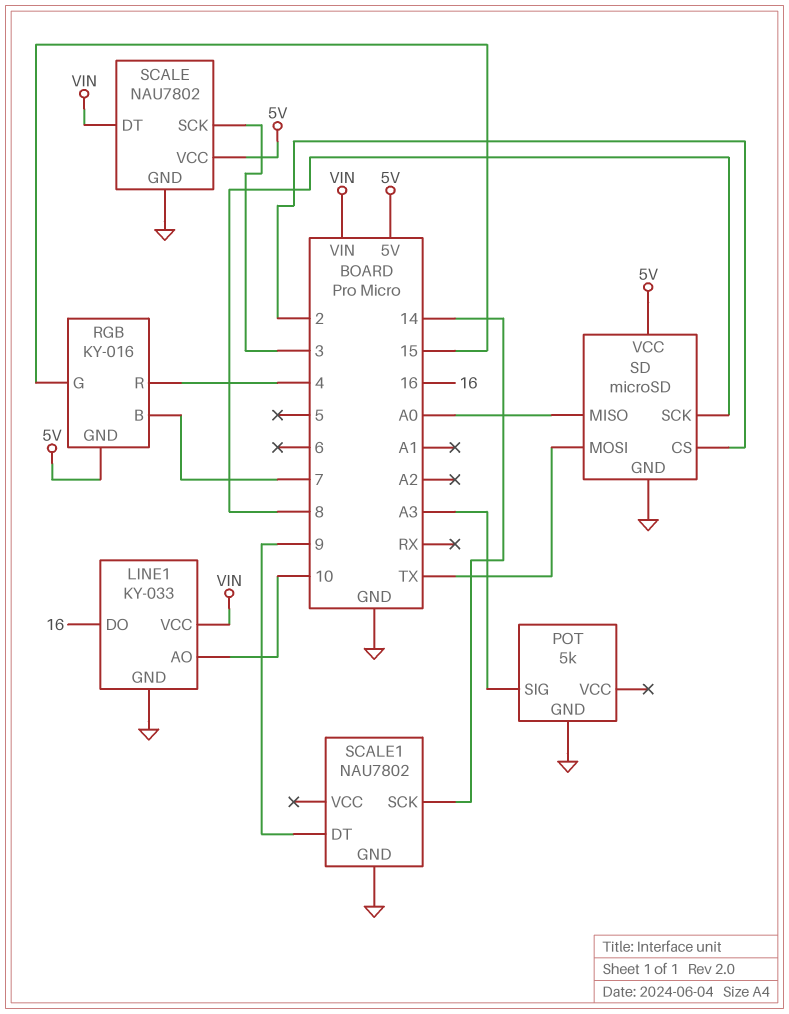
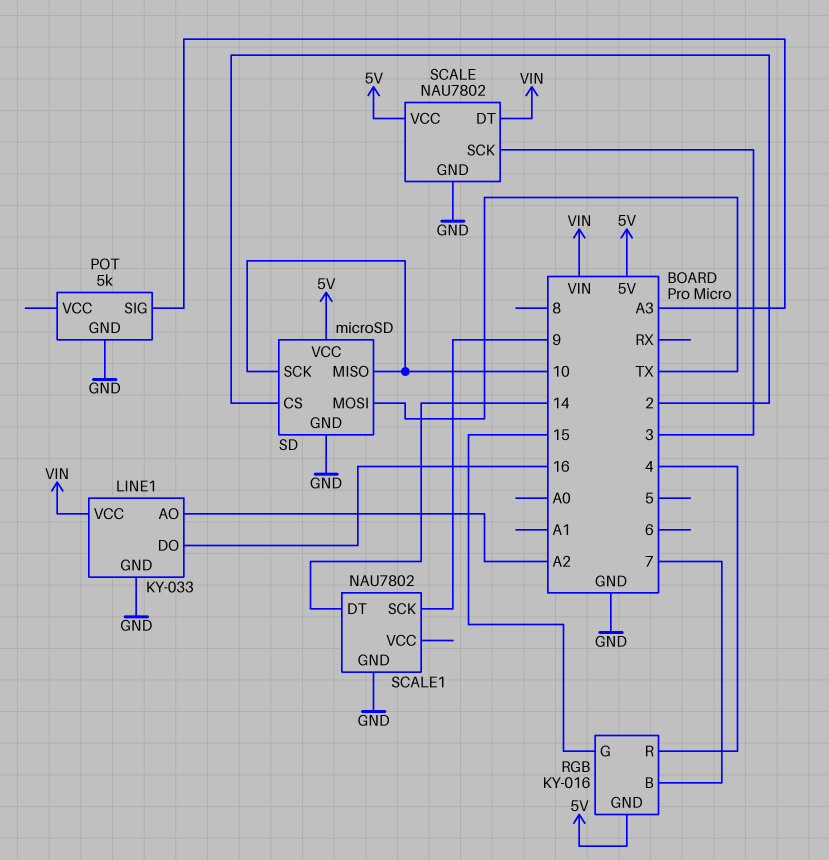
LINE1 pin AO: 10 -> A2
SCALE1 pin DT: 9 -> 14
SCALE1 pin SCK: 14 -> 9
SD pin MISO: A0 -> 10
SD pin SCK: 8 -> 10

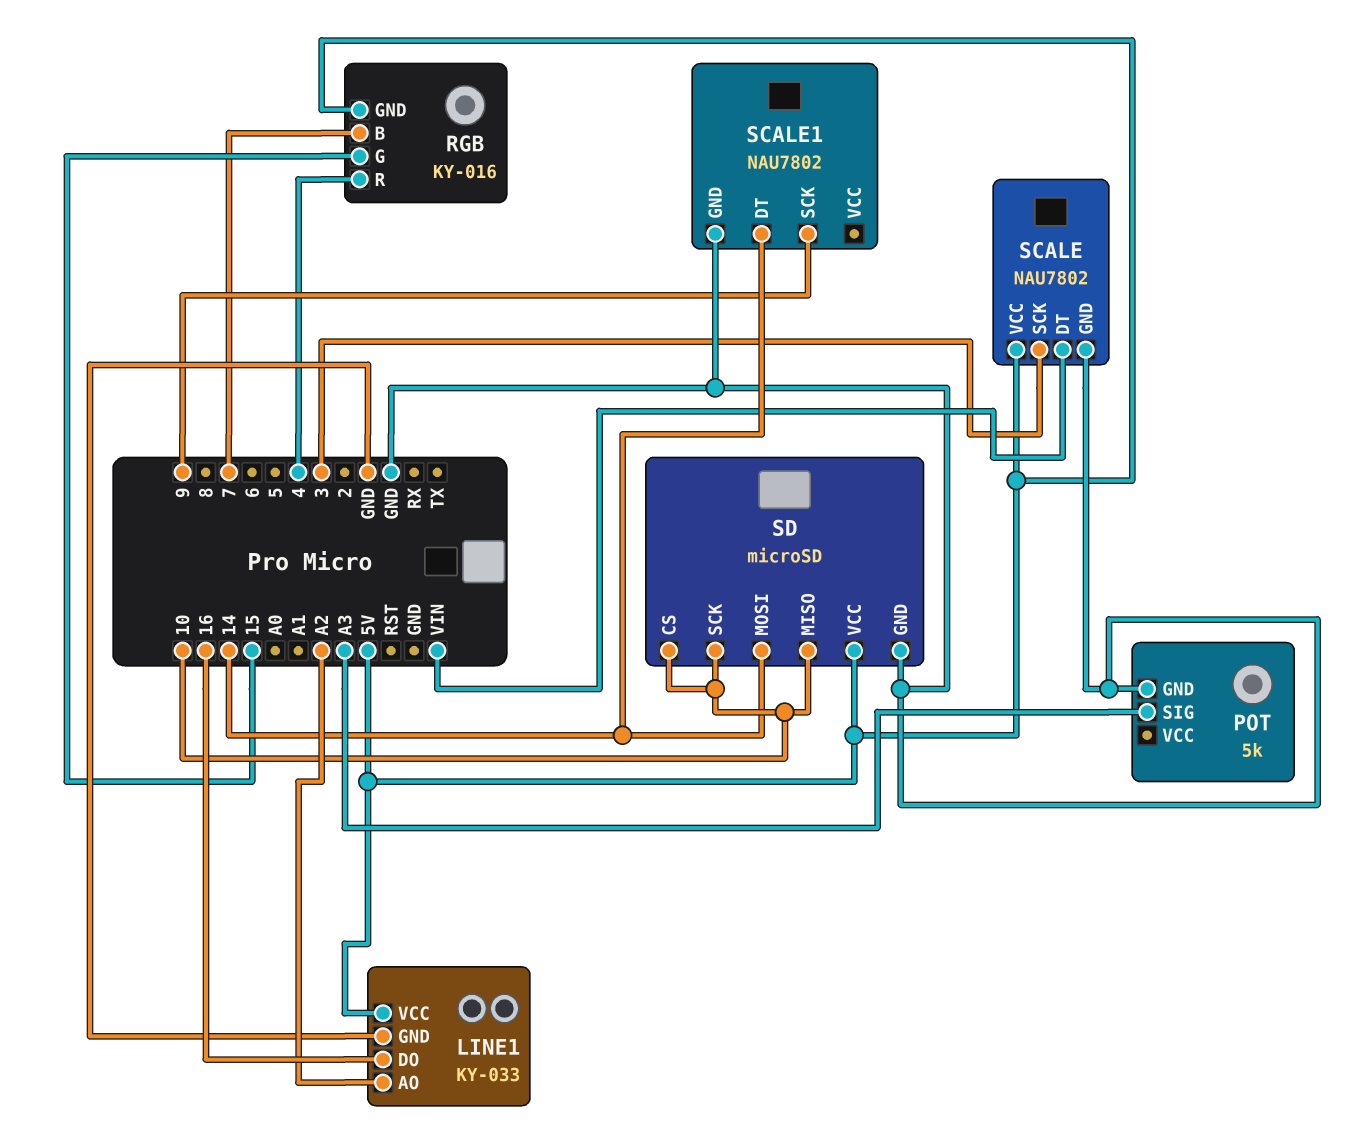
LINE1 pin VCC: VIN -> 5V
SD pin CS: 2 -> 10
SD pin MOSI: TX -> 14

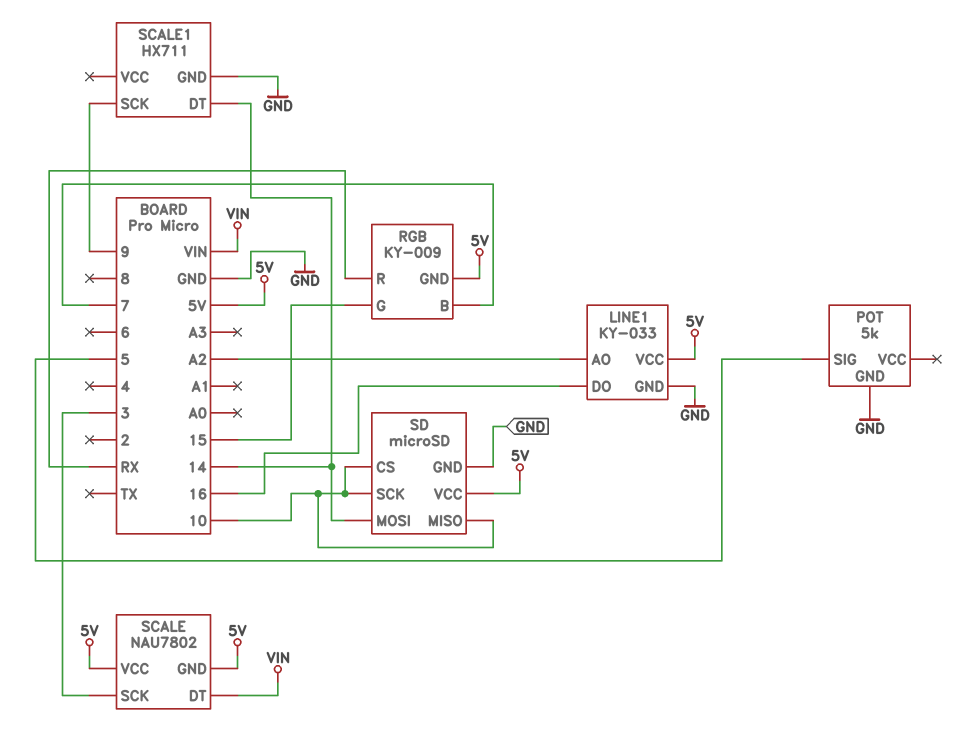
POT pin SIG: A3 -> 5
RGB: KY-016 -> KY-009
RGB pin R: 4 -> RX
SCALE pin GND: GND -> 5V
SCALE1: NAU7802 -> HX711

